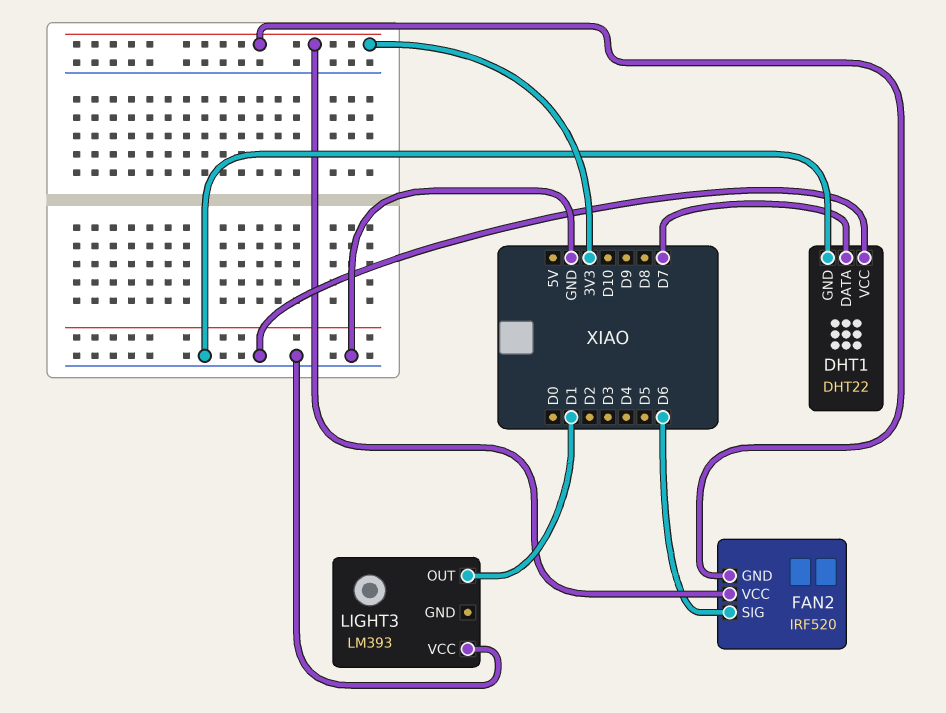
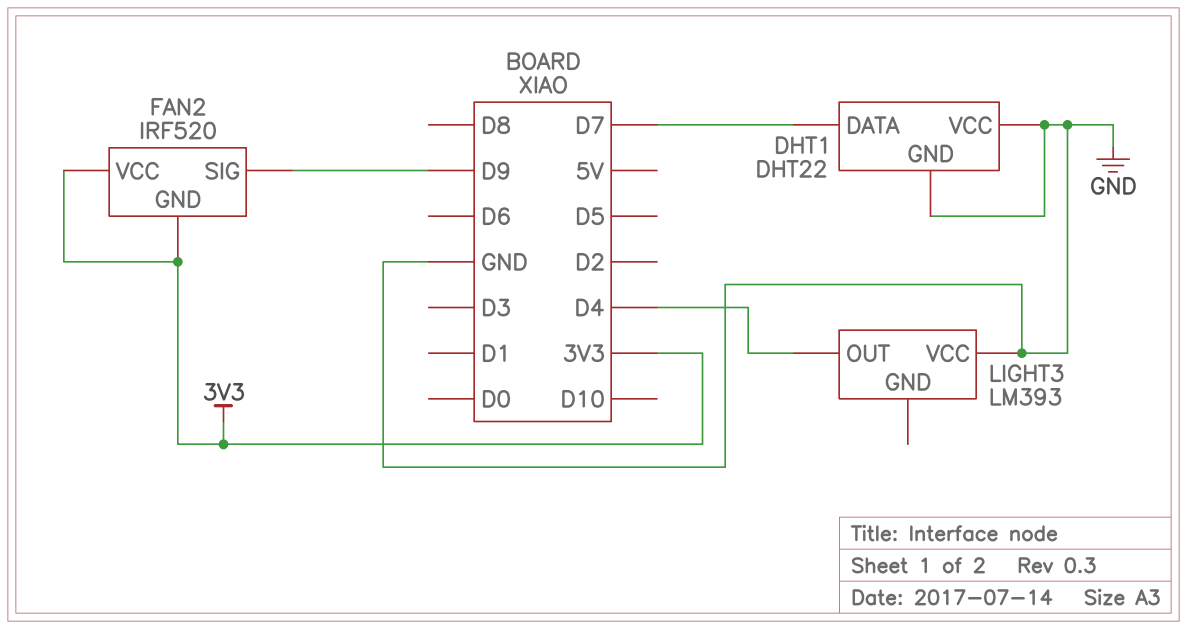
FAN2 pin SIG: D6 -> D9
LIGHT3 pin OUT: D1 -> D4

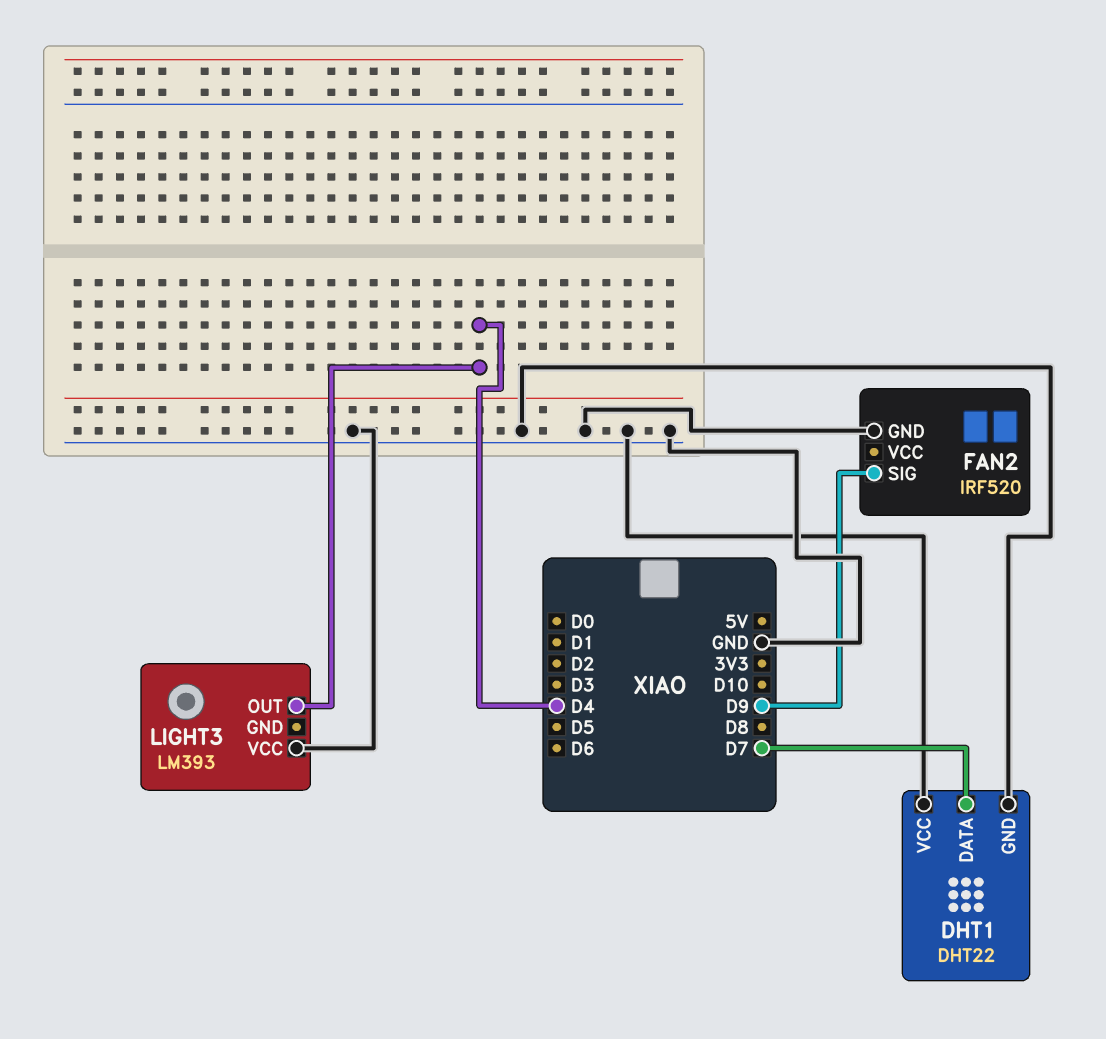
FAN2 pin GND: 3V3 -> GND
FAN2 pin VCC: 3V3 -> none

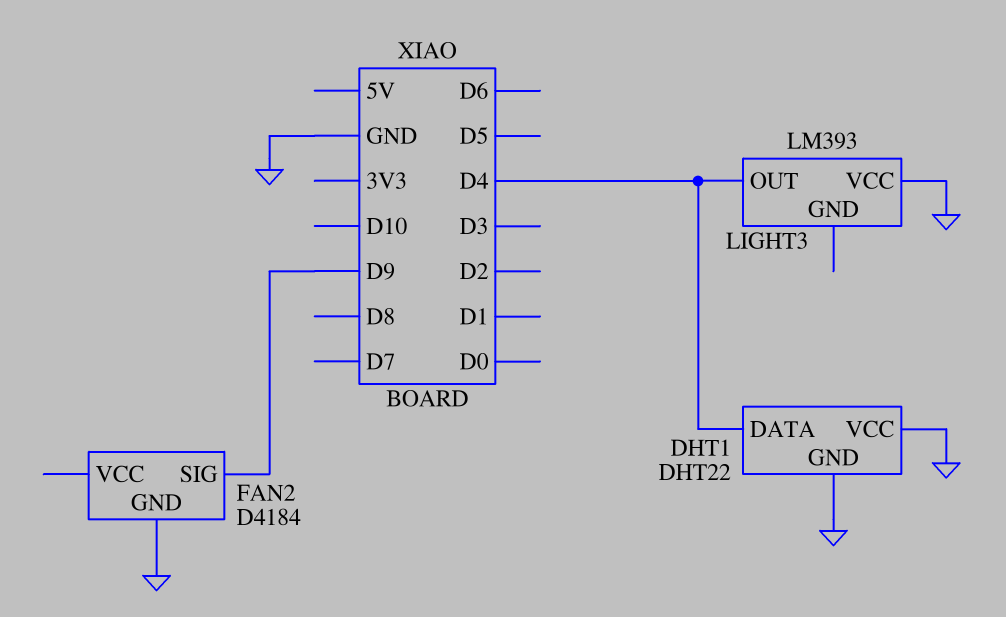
DHT1 pin DATA: D7 -> D4
FAN2: IRF520 -> D4184

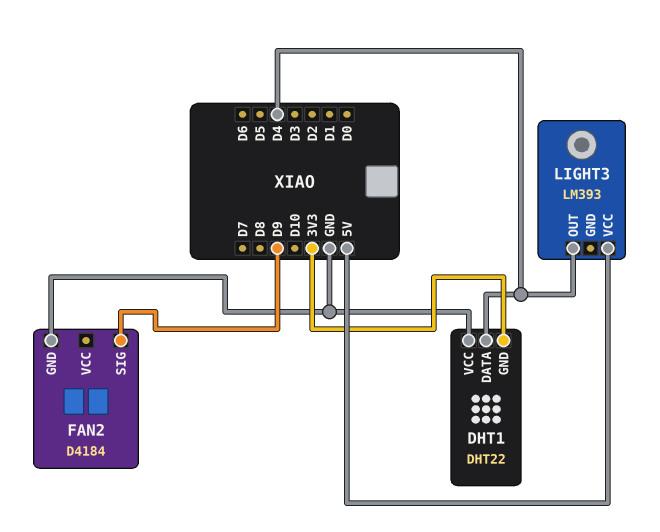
DHT1 pin GND: GND -> 3V3
LIGHT3 pin VCC: GND -> 5V

